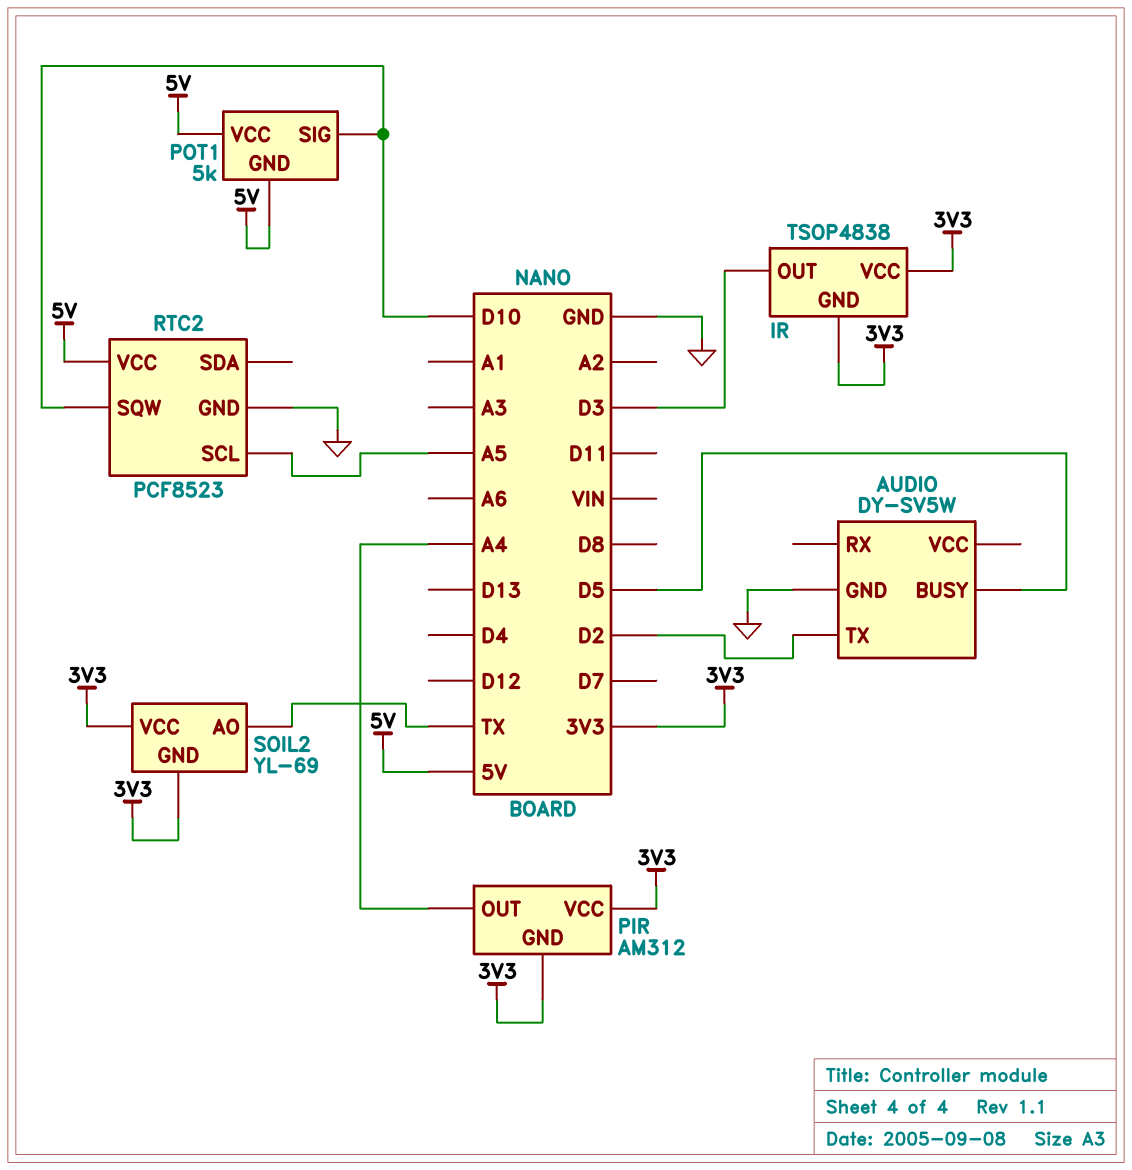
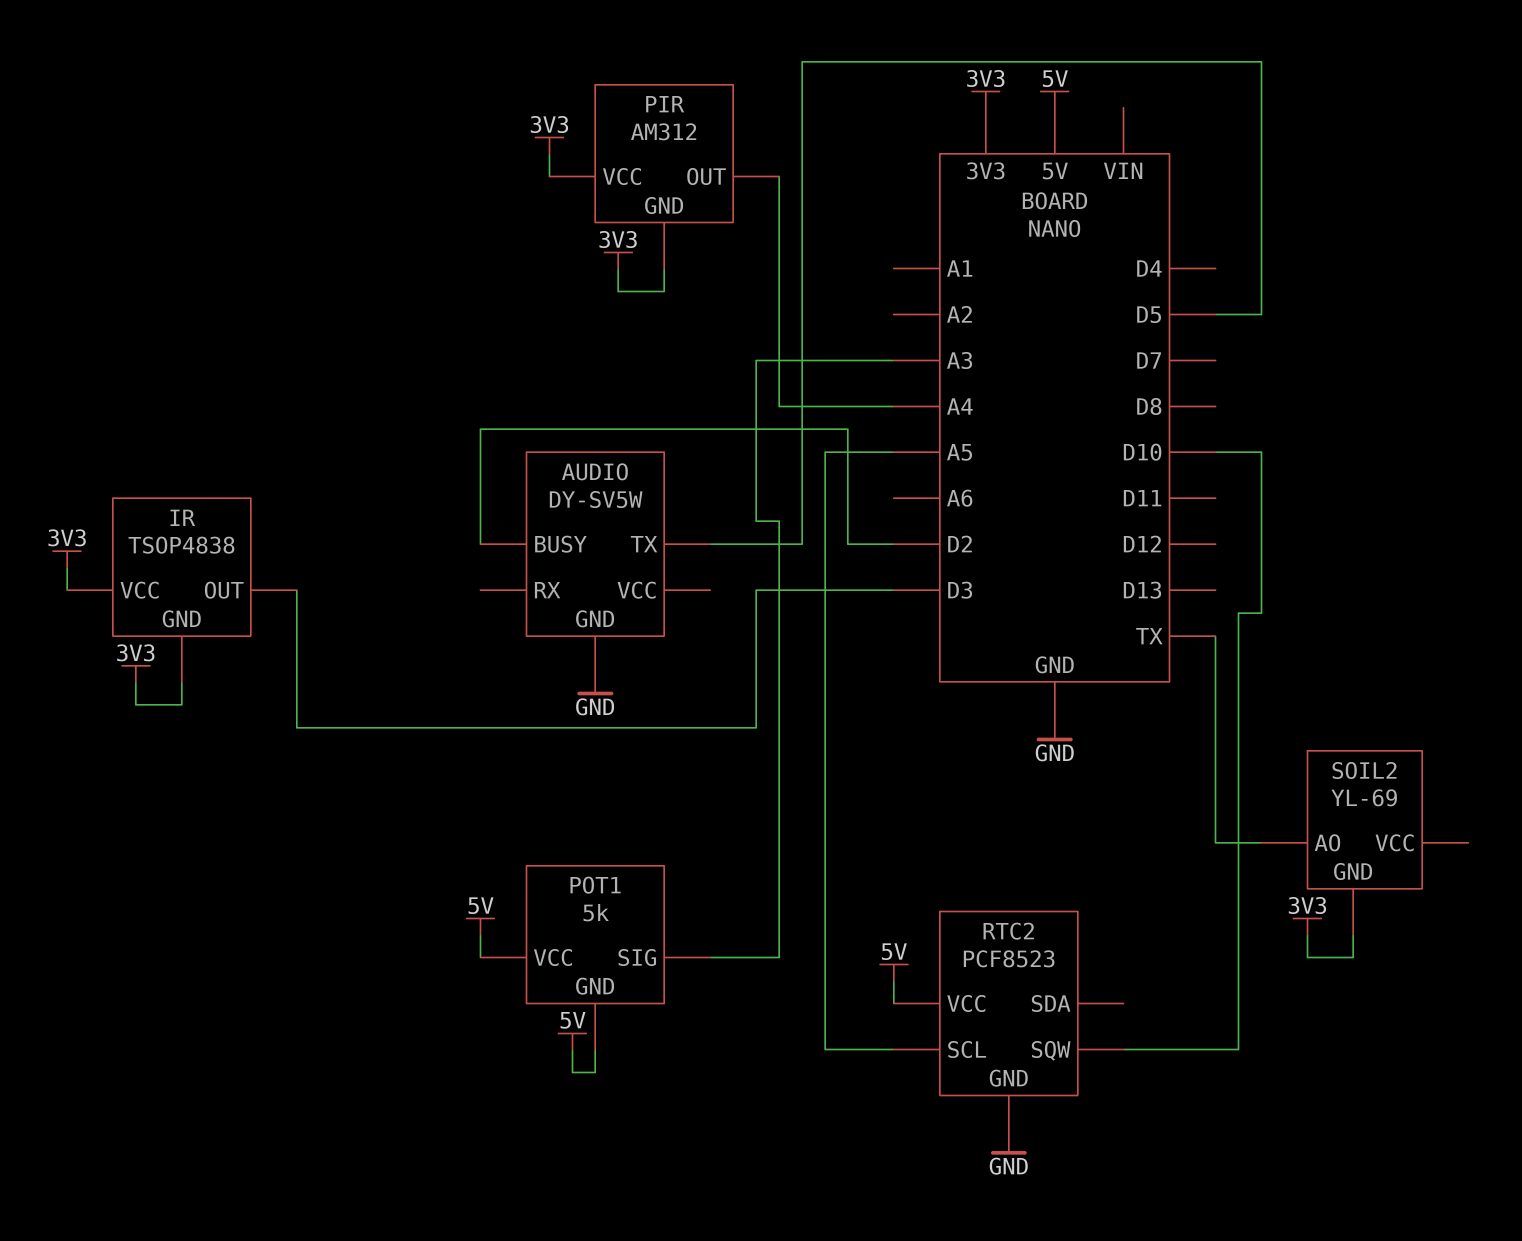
AUDIO pin BUSY: D5 -> D2
AUDIO pin TX: D2 -> D5
POT1 pin SIG: D10 -> A3
SOIL2 pin VCC: 3V3 -> none

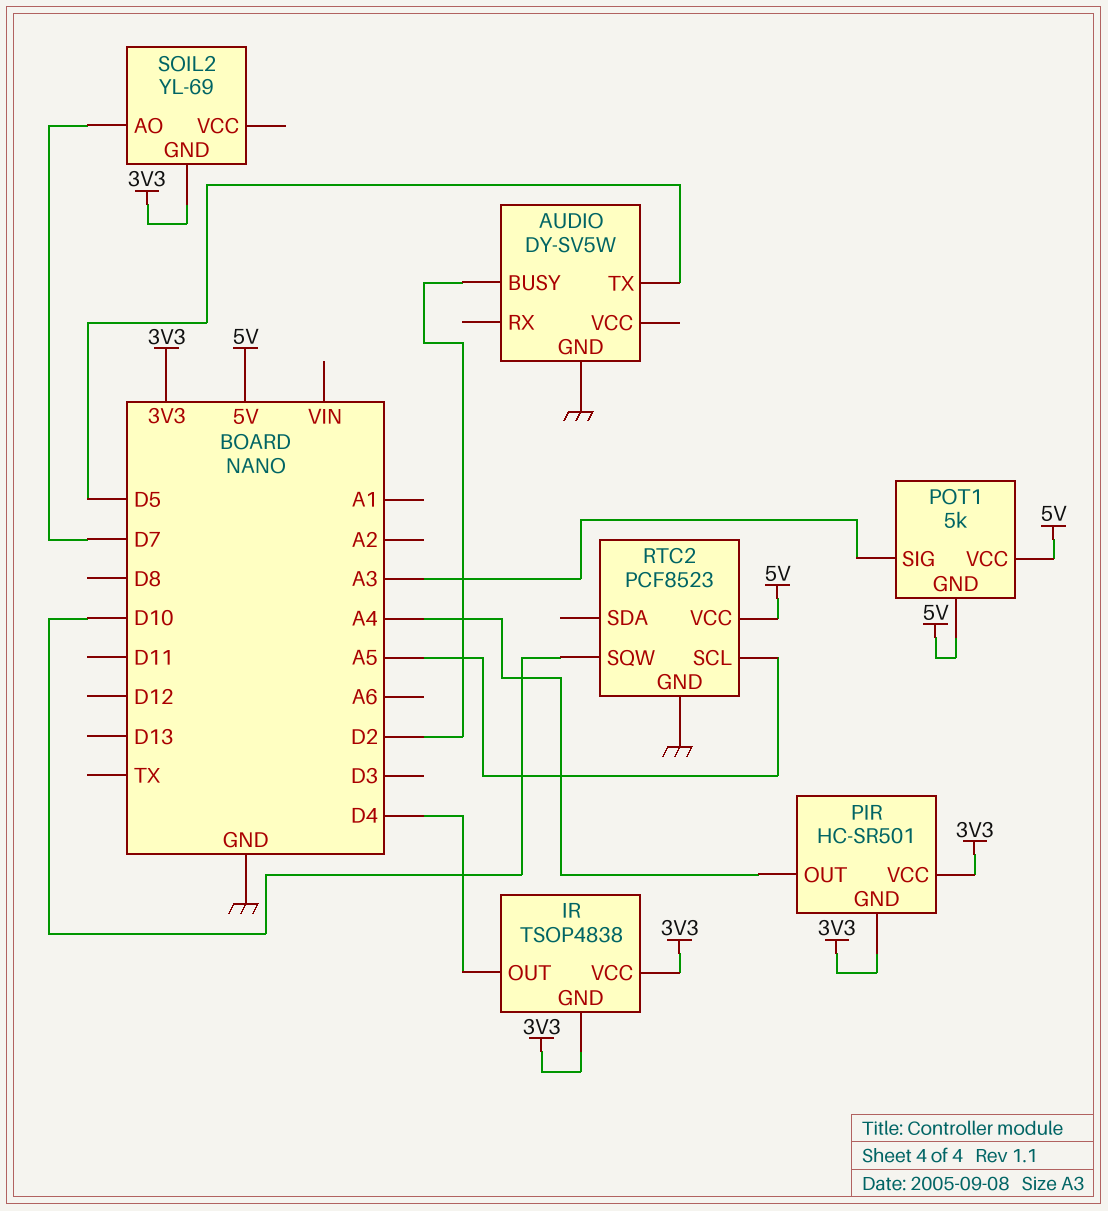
IR pin OUT: D3 -> D4
PIR: AM312 -> HC-SR501
SOIL2 pin AO: TX -> D7

